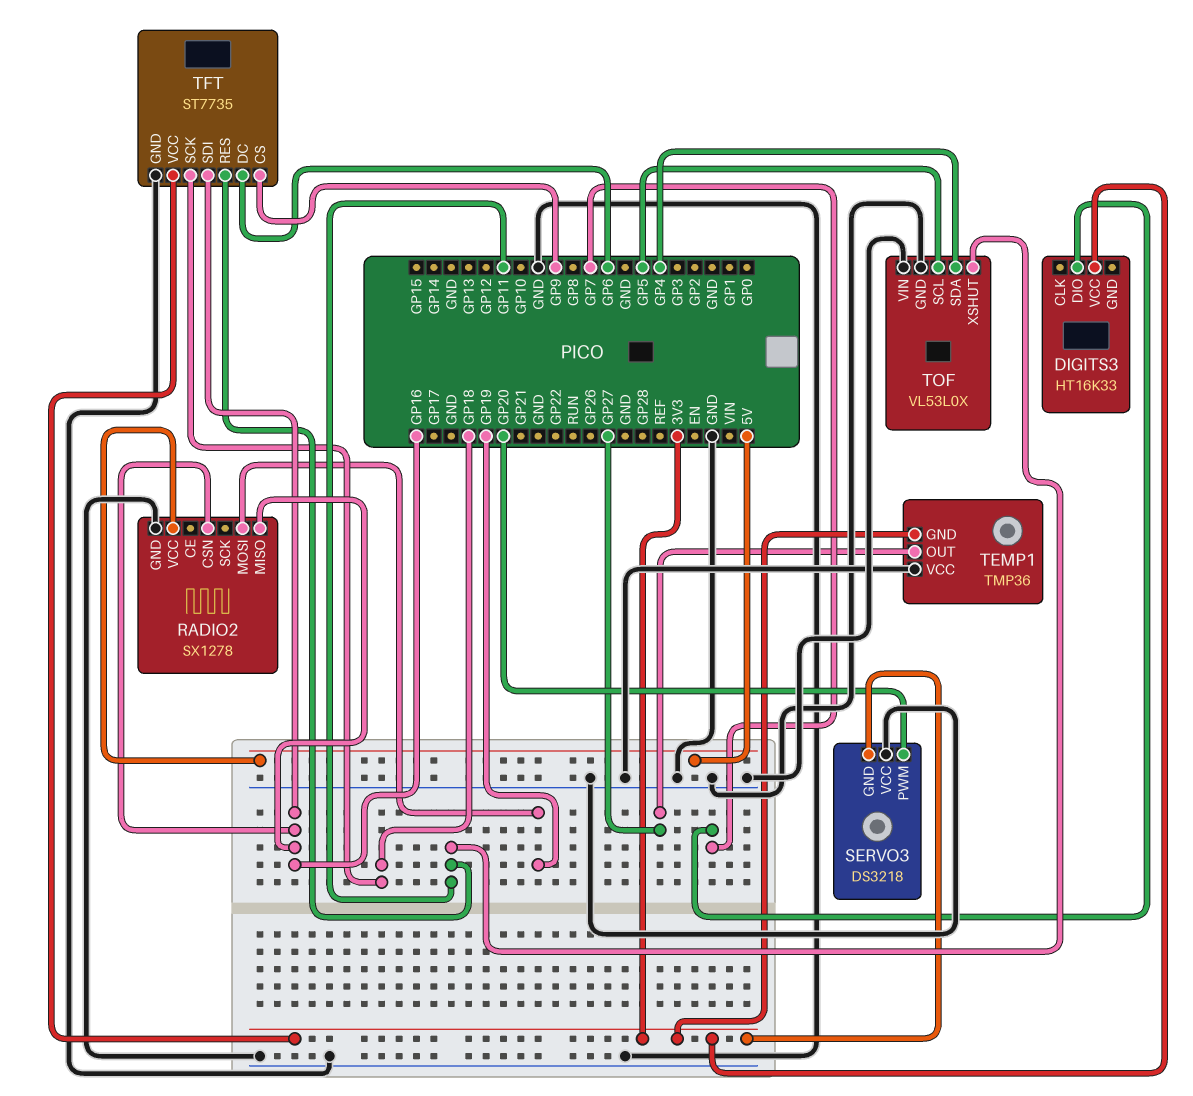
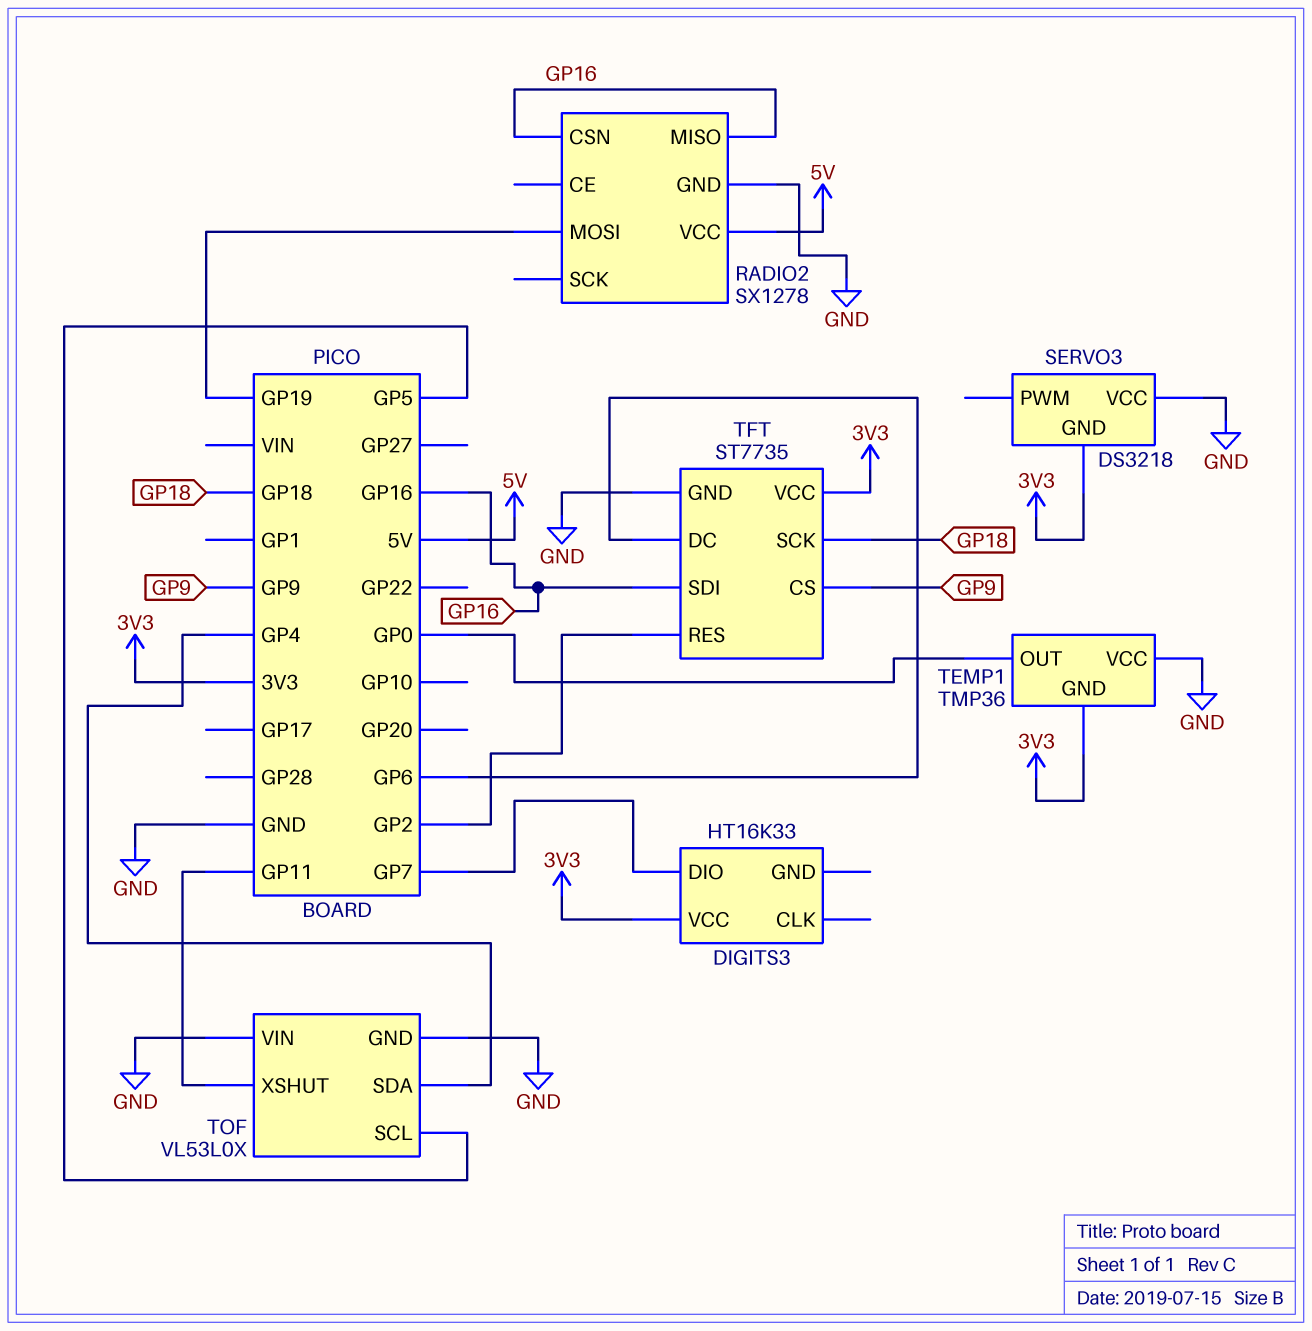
SERVO3 pin PWM: GP20 -> none
TEMP1 pin OUT: GP27 -> GP0
TFT pin RES: GP11 -> GP2

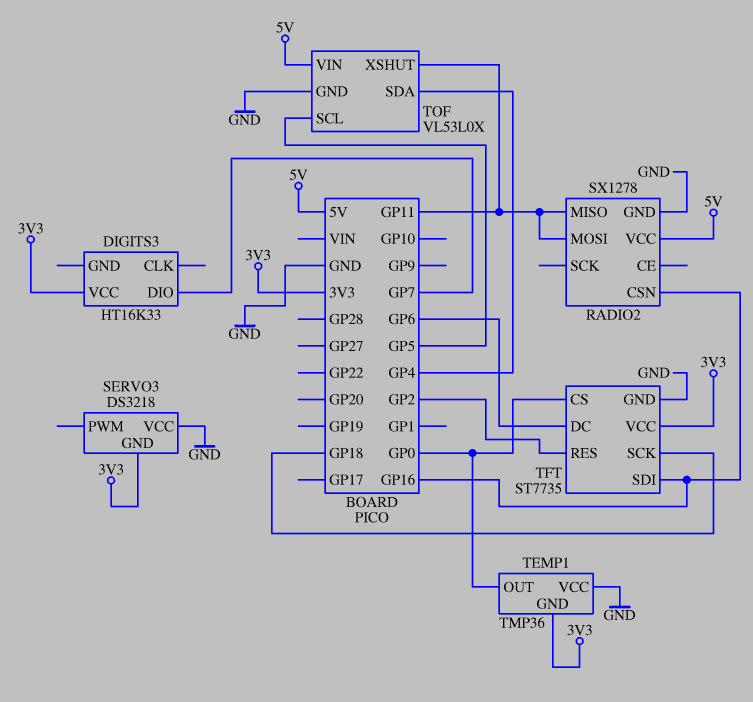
RADIO2 pin MISO: GP16 -> GP11
RADIO2 pin MOSI: GP19 -> GP11
TFT pin CS: GP9 -> GP0
TOF pin VIN: GND -> 5V

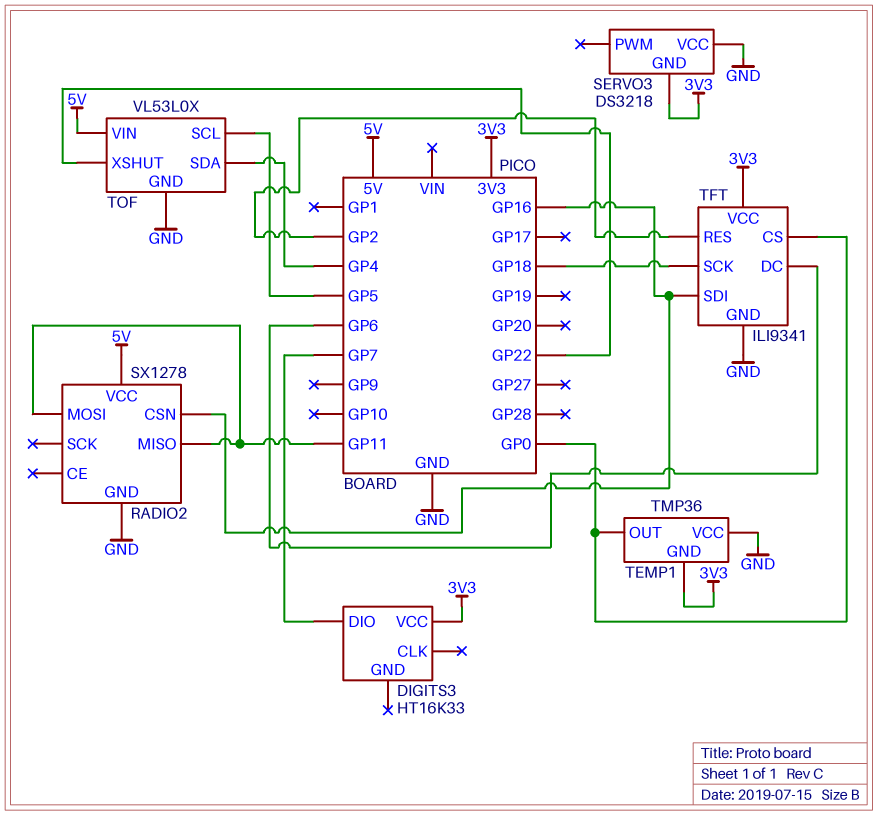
TFT: ST7735 -> ILI9341
TOF pin XSHUT: GP11 -> GP22

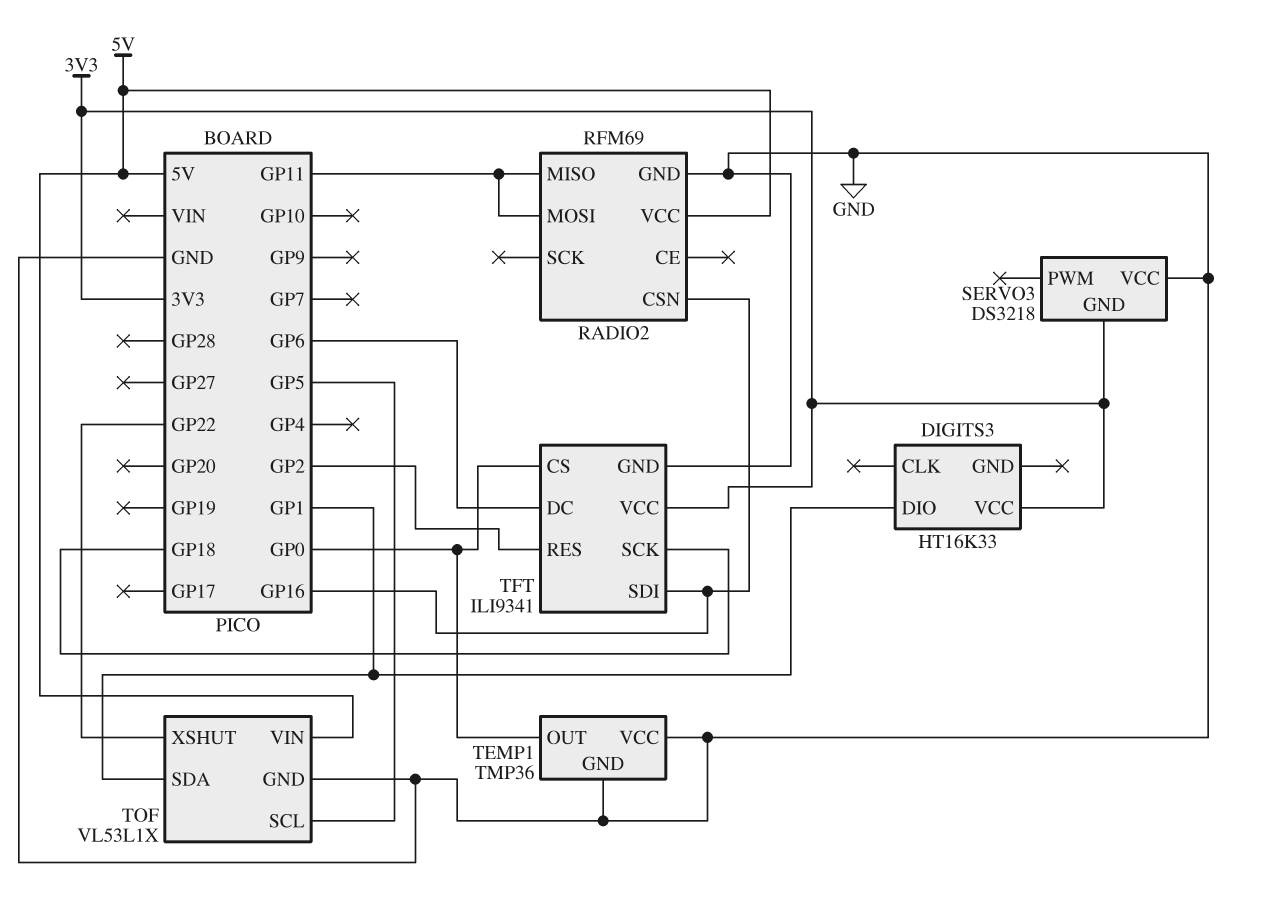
DIGITS3 pin DIO: GP7 -> GP1
RADIO2: SX1278 -> RFM69
TEMP1 pin GND: 3V3 -> GND
TOF: VL53L0X -> VL53L1X
TOF pin SDA: GP4 -> GP1

